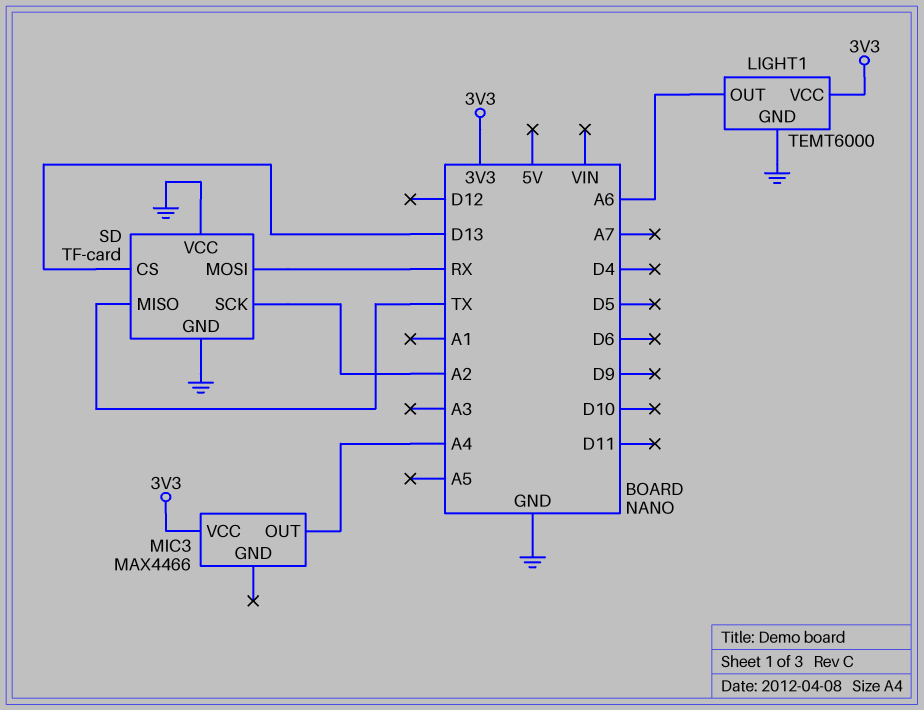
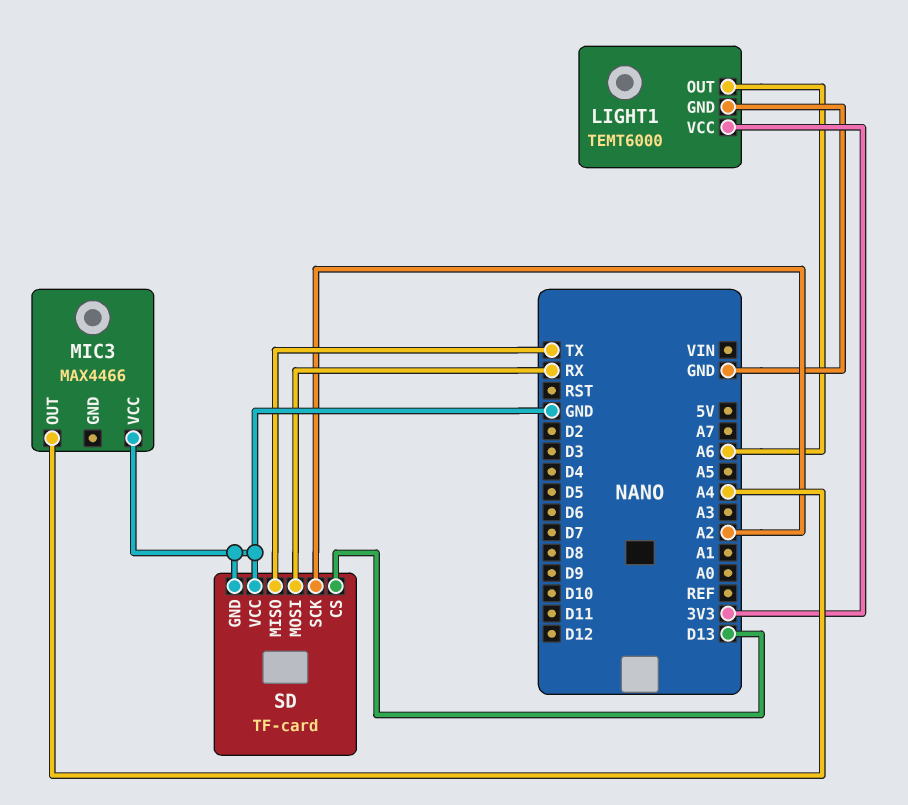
MIC3 pin VCC: 3V3 -> GND

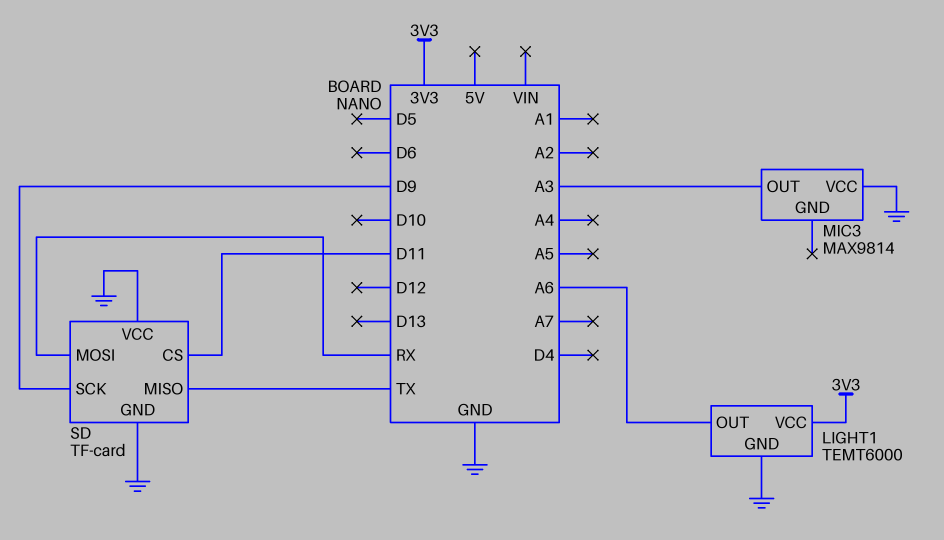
MIC3: MAX4466 -> MAX9814
MIC3 pin OUT: A4 -> A3
SD pin CS: D13 -> D11
SD pin SCK: A2 -> D9

